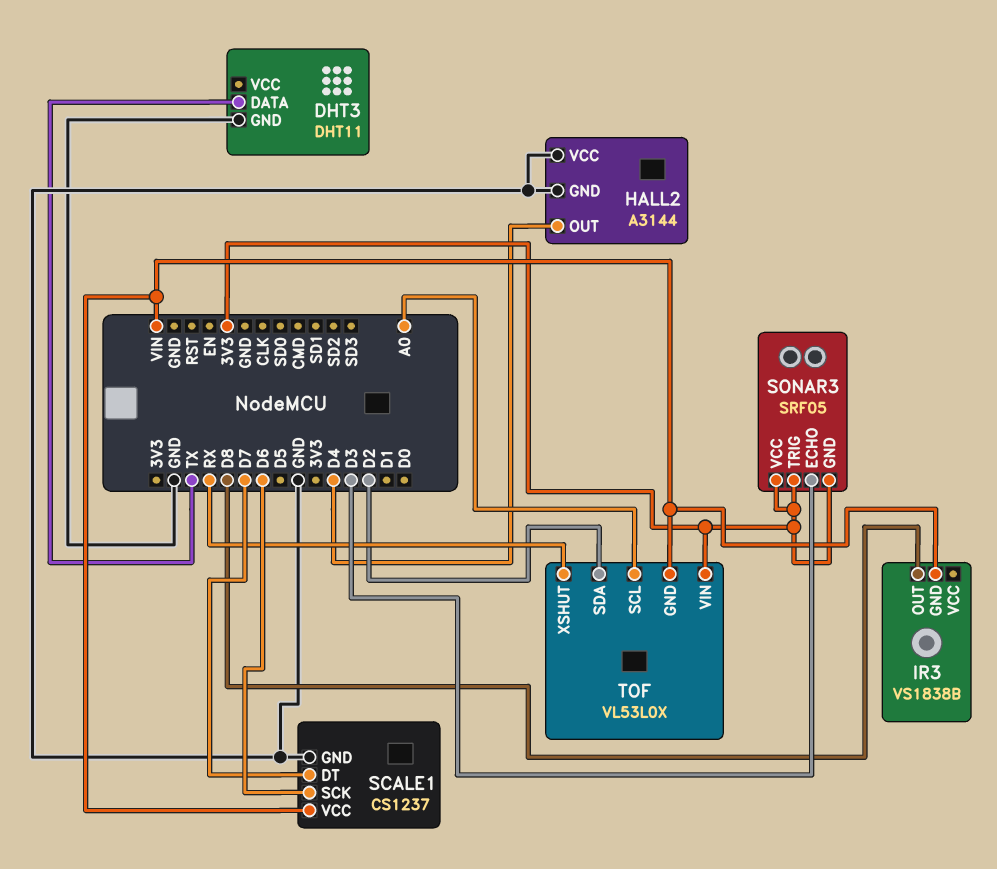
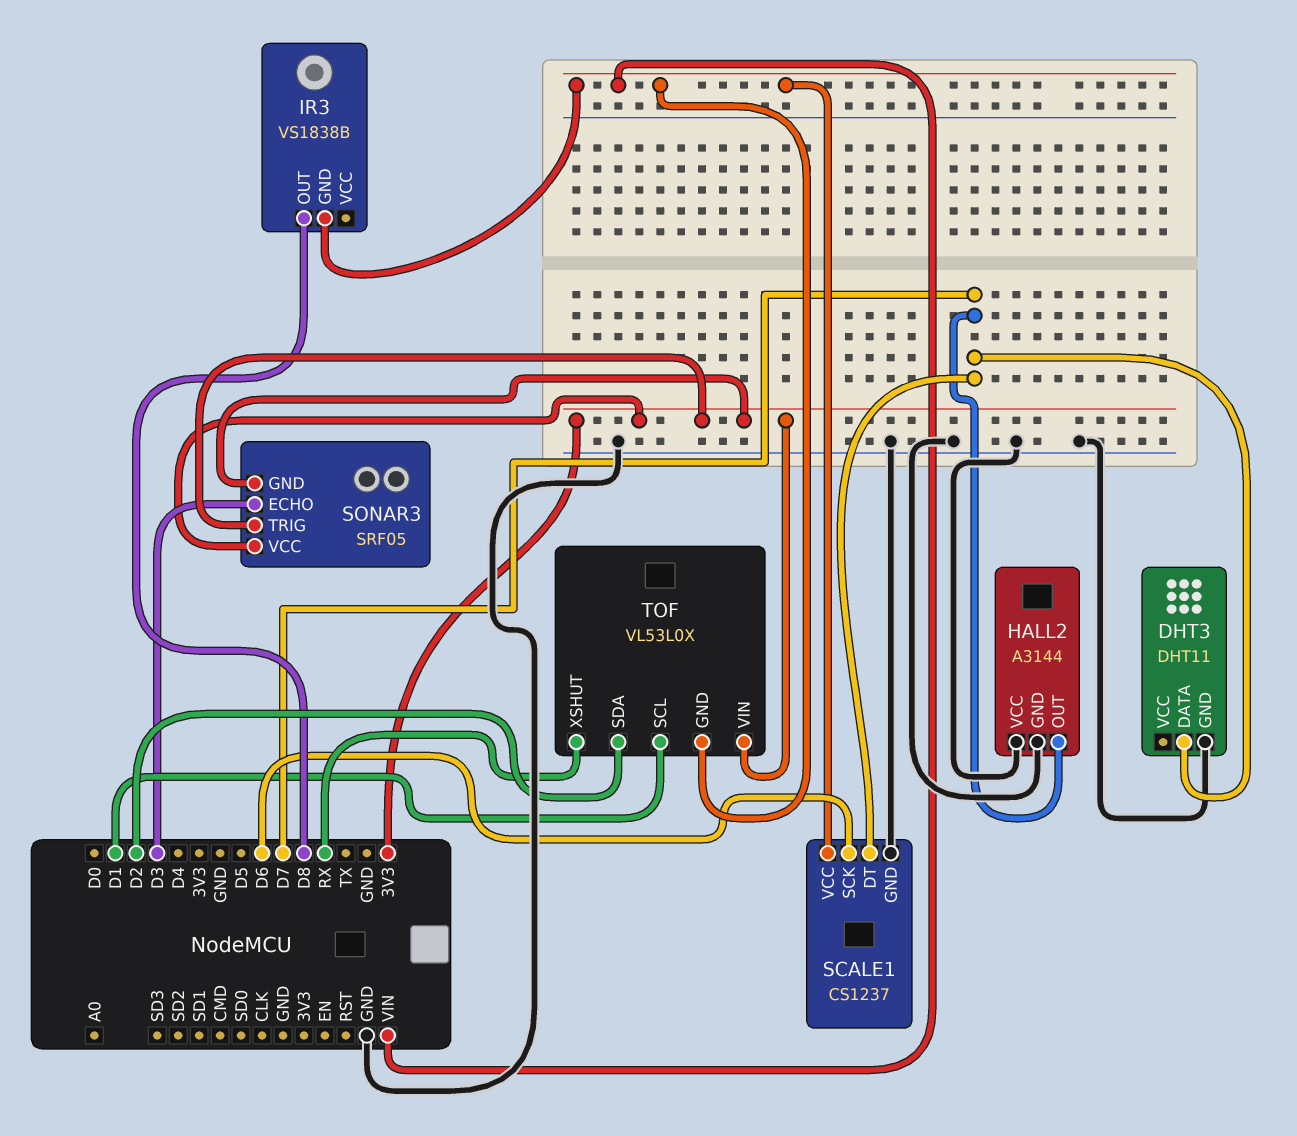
DHT3 pin DATA: TX -> D7
HALL2 pin OUT: D4 -> D7
TOF pin SCL: A0 -> D1

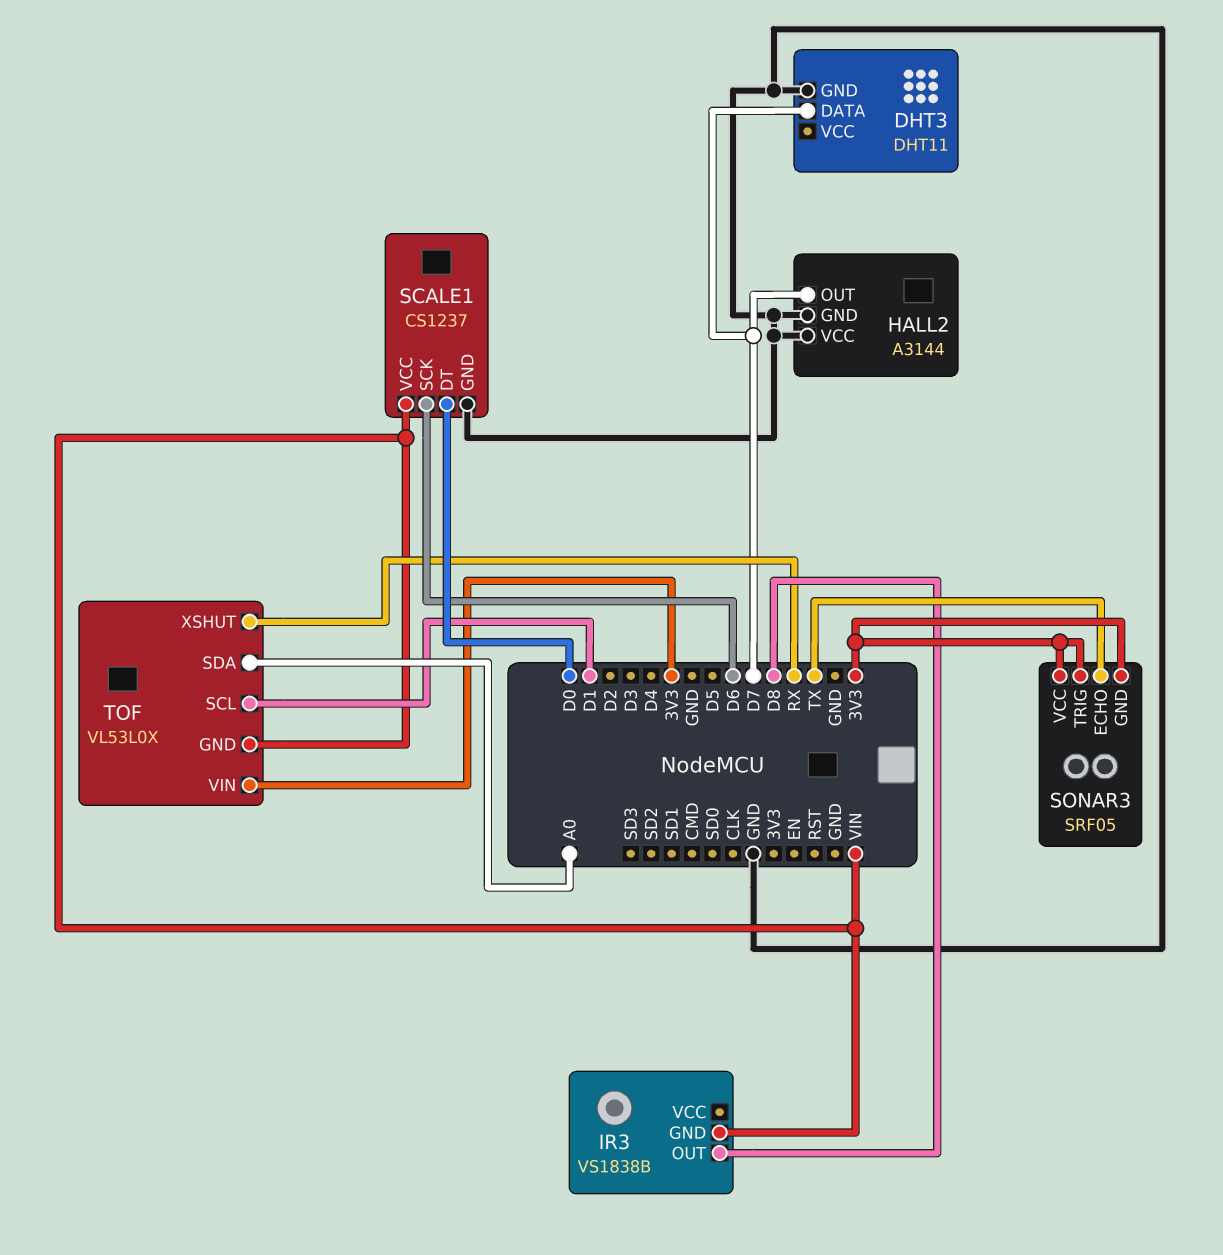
SCALE1 pin DT: D7 -> D0
SONAR3 pin ECHO: D3 -> TX
TOF pin SDA: D2 -> A0

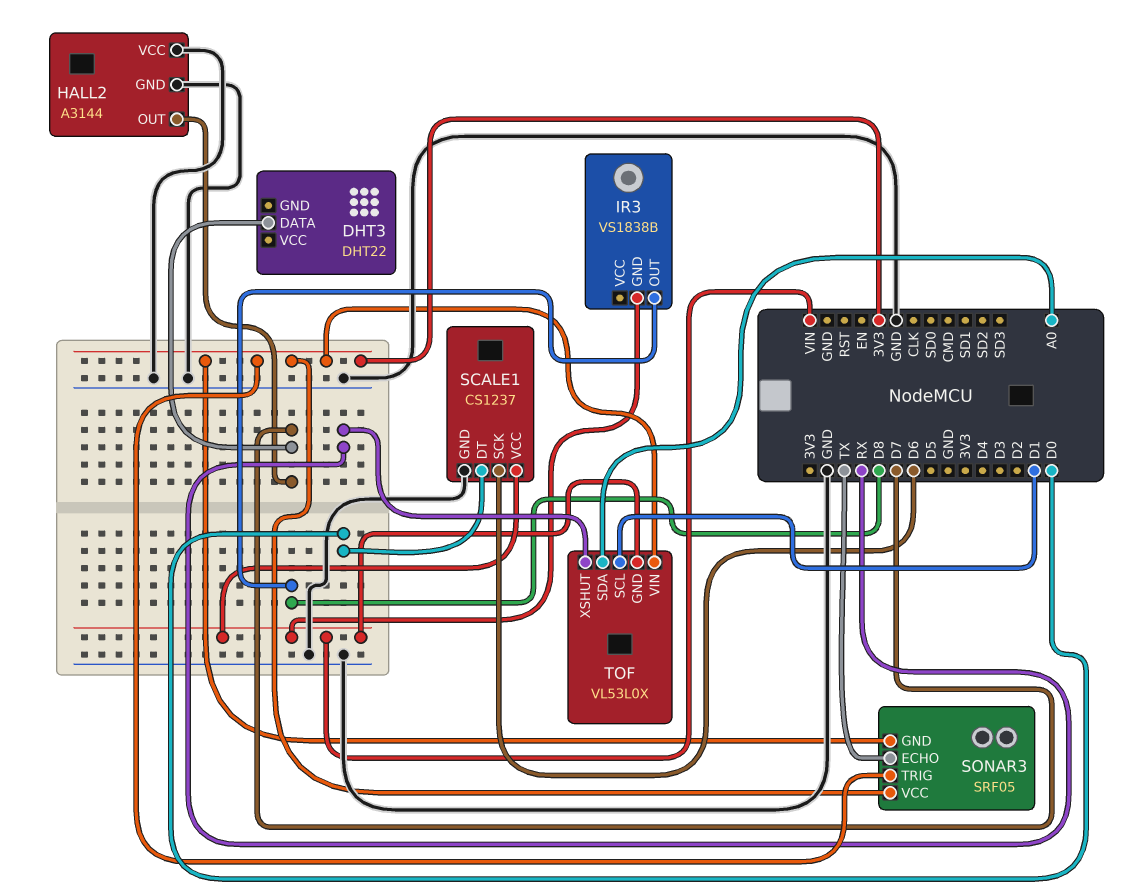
DHT3: DHT11 -> DHT22
DHT3 pin GND: GND -> none

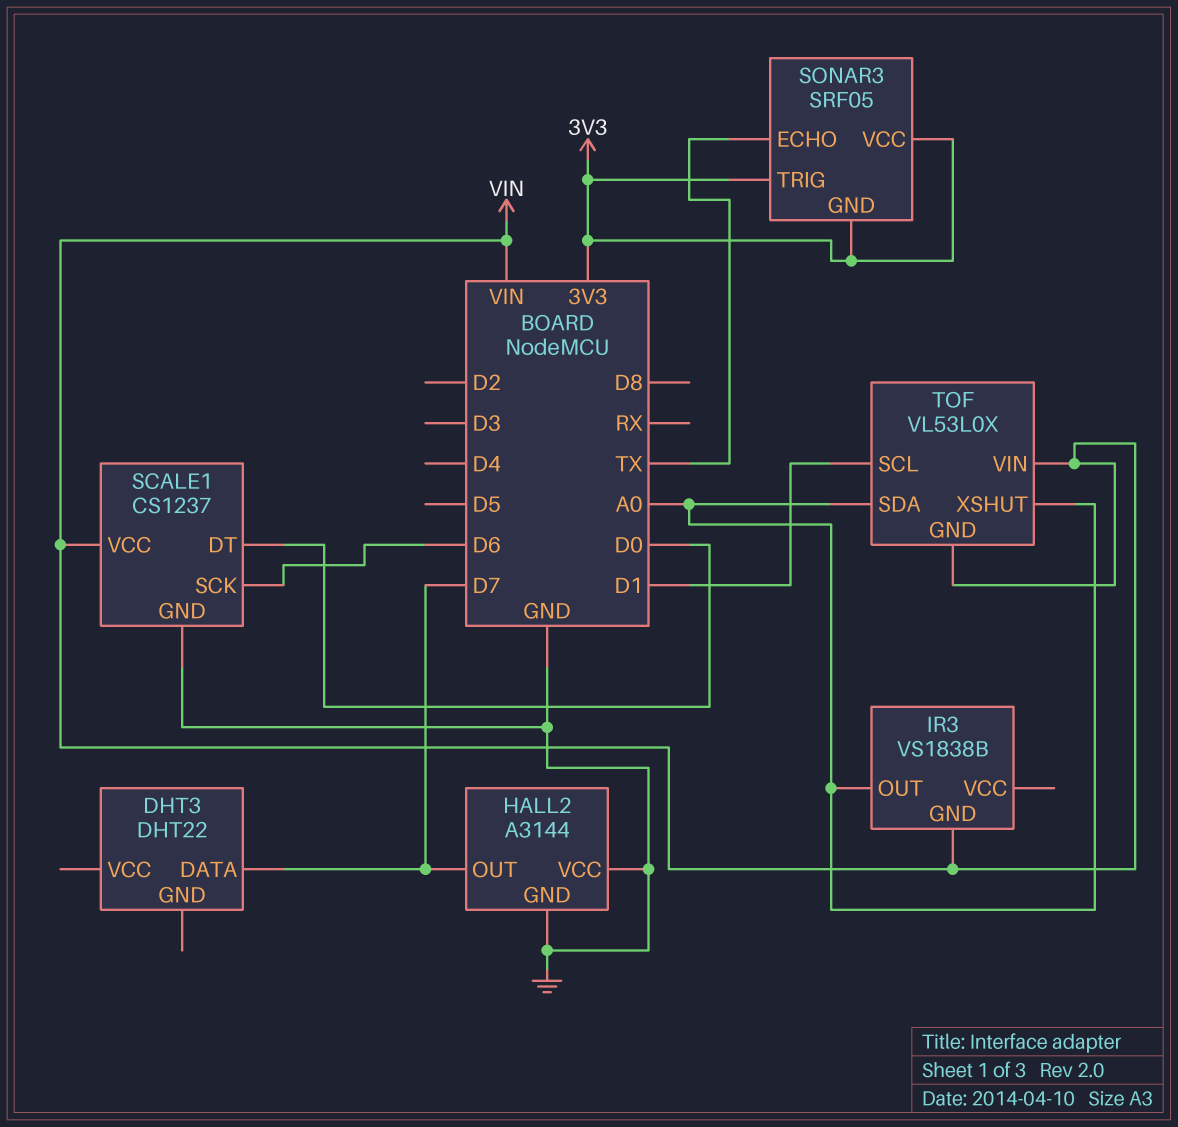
IR3 pin OUT: D8 -> A0
TOF pin VIN: 3V3 -> VIN
TOF pin XSHUT: RX -> A0

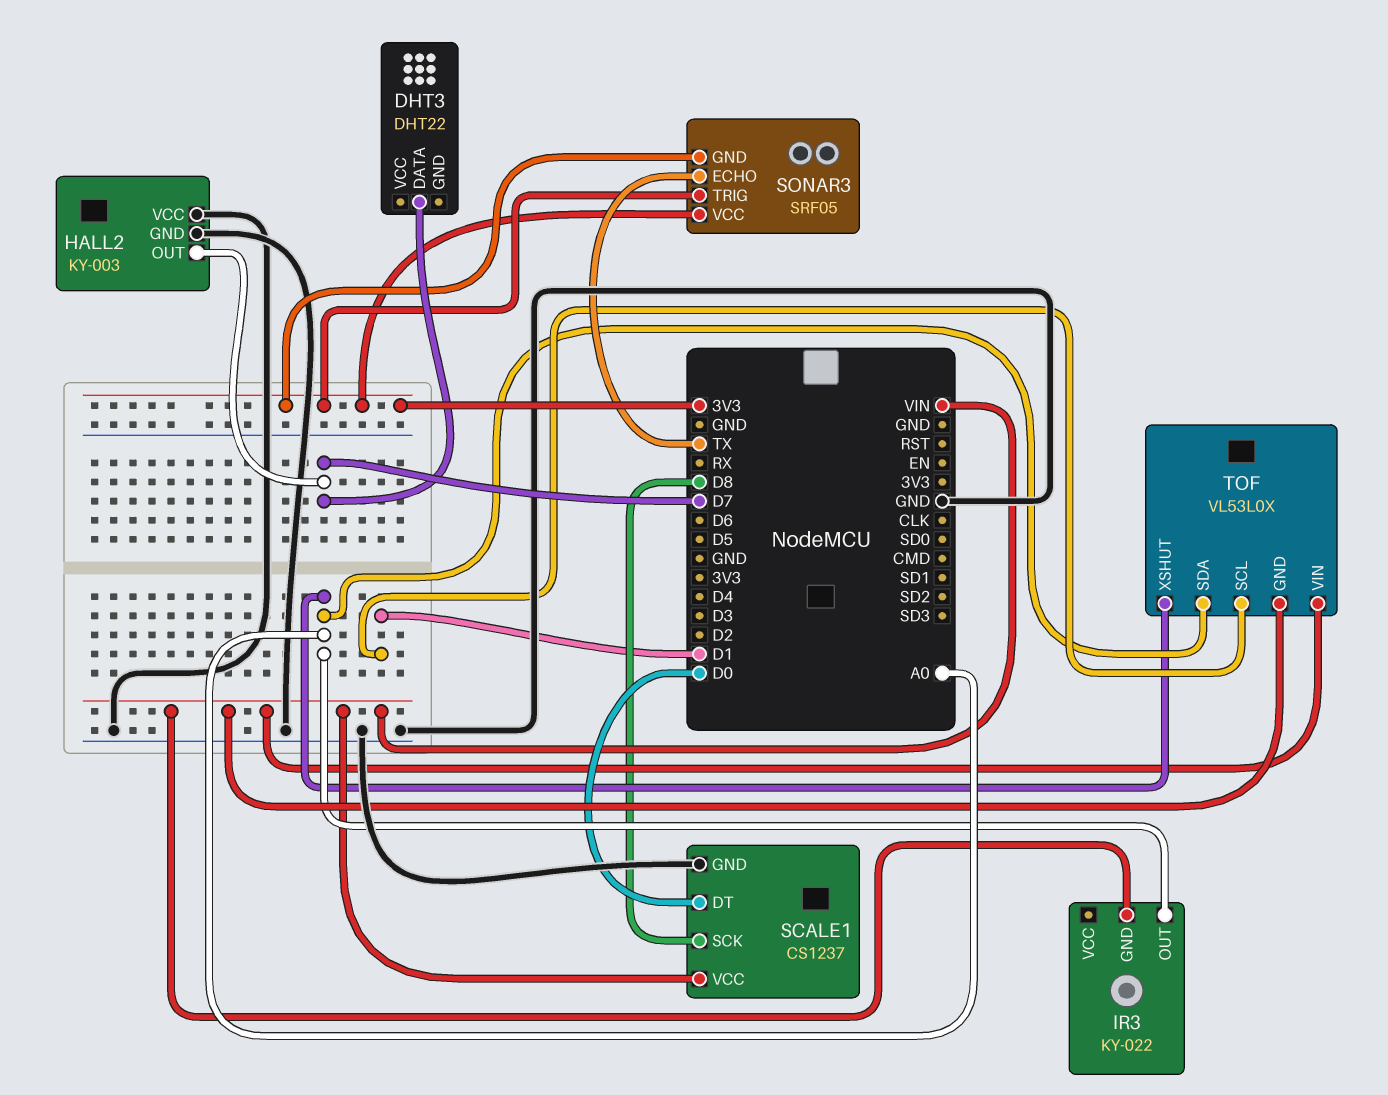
HALL2: A3144 -> KY-003
IR3: VS1838B -> KY-022
SCALE1 pin SCK: D6 -> D8

